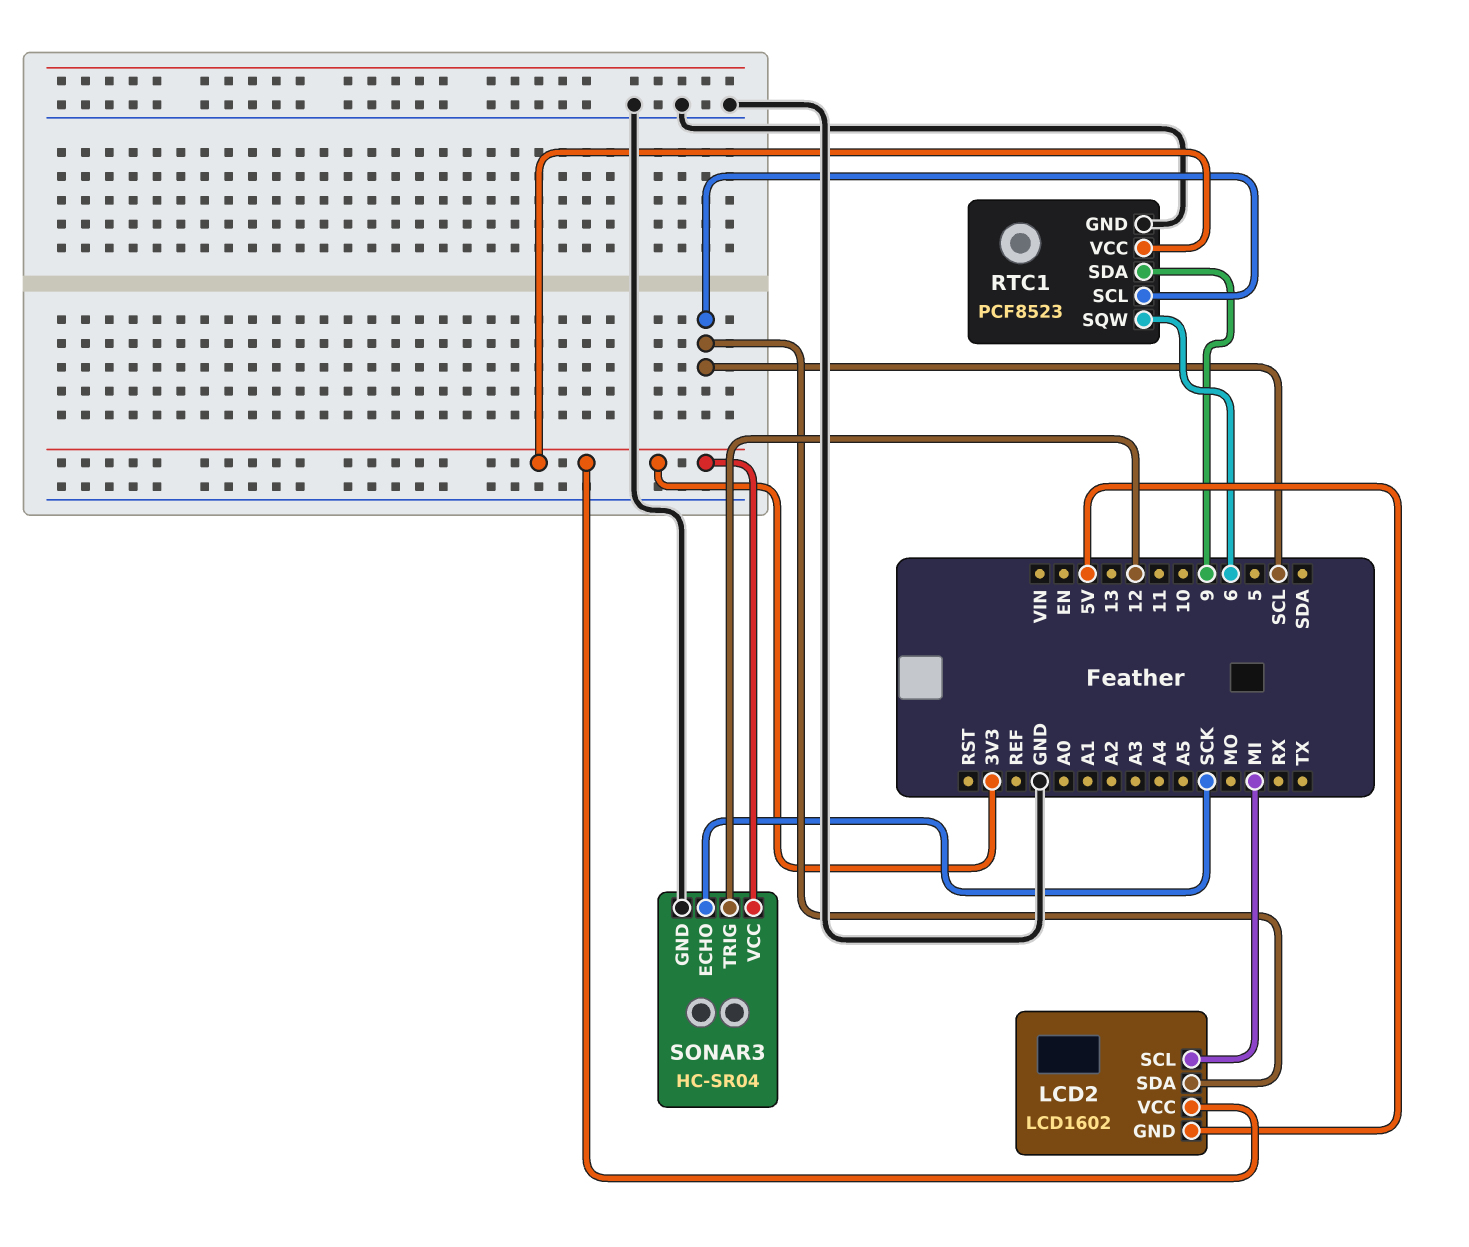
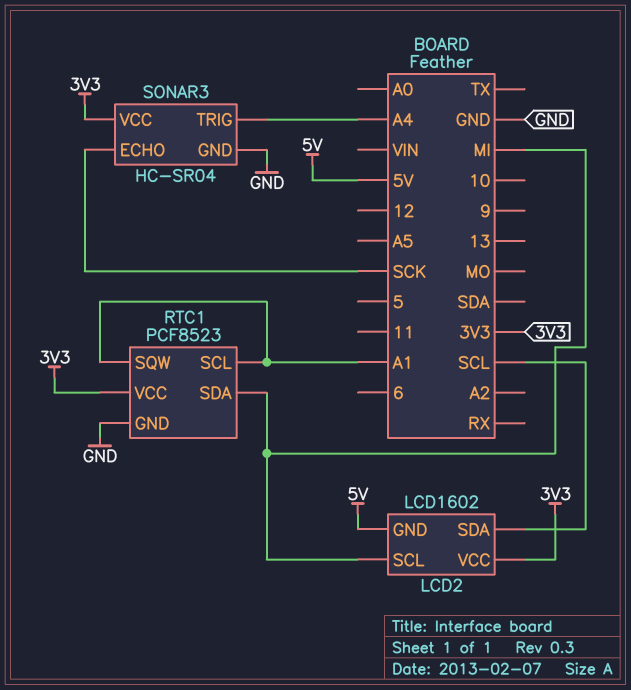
RTC1 pin SCL: SCL -> A1
RTC1 pin SDA: 9 -> MI
RTC1 pin SQW: 6 -> A1
SONAR3 pin TRIG: 12 -> A4

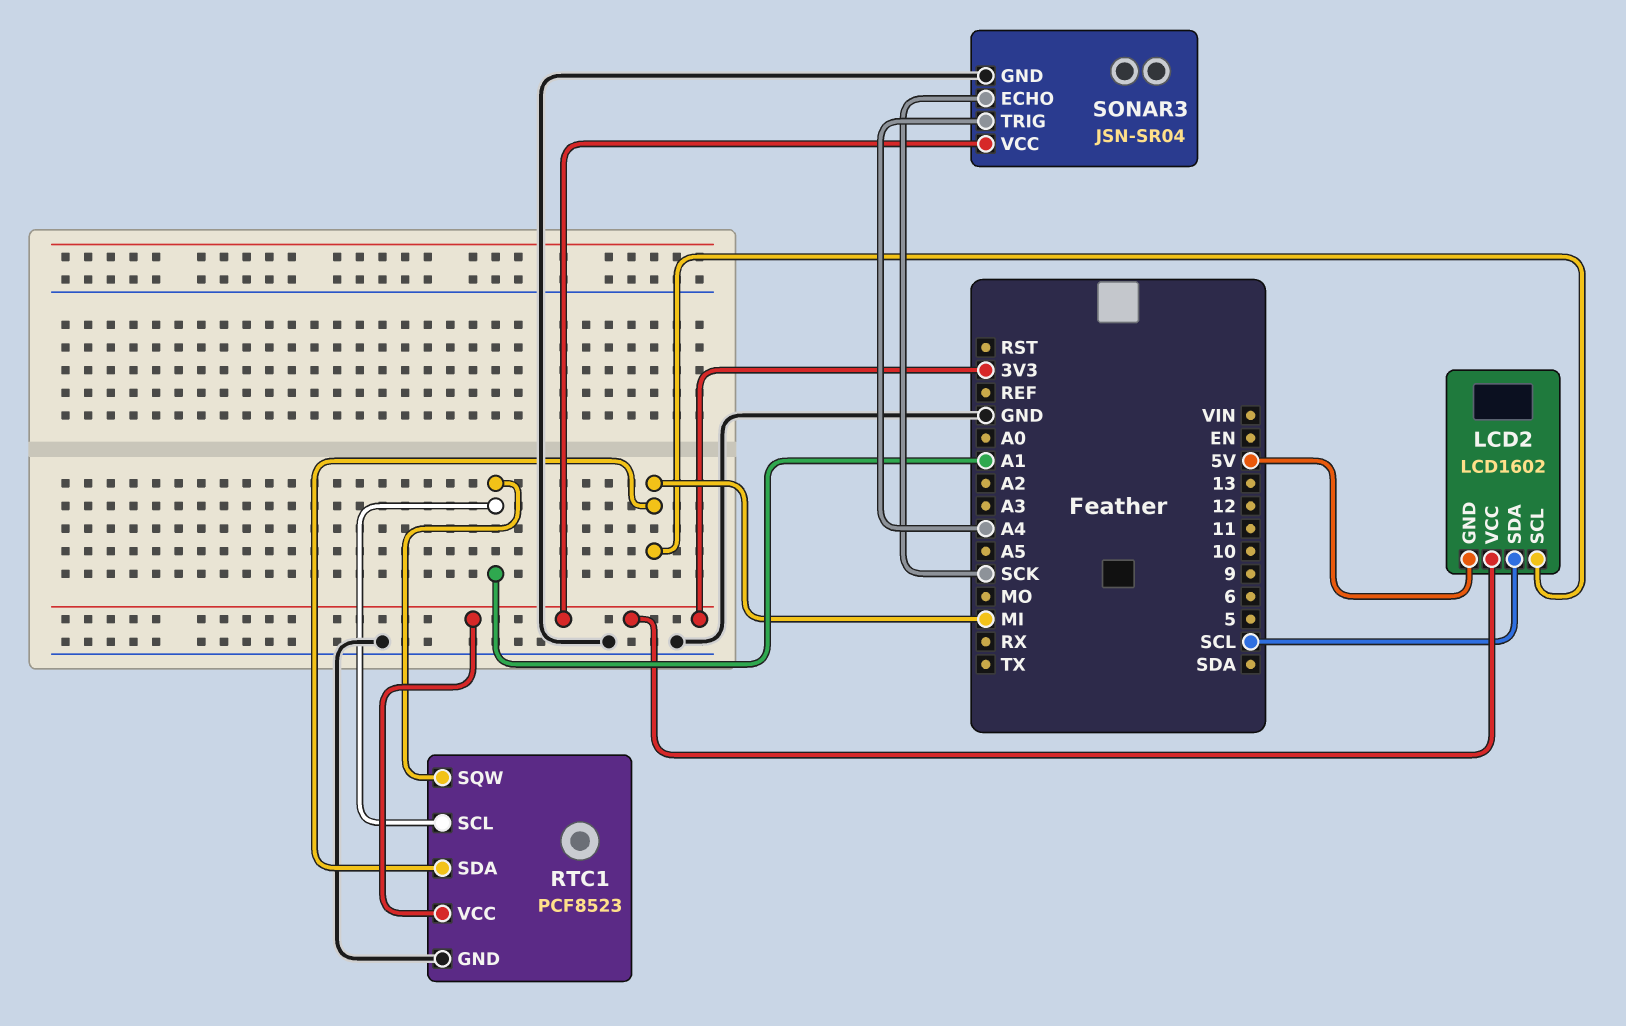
SONAR3: HC-SR04 -> JSN-SR04

